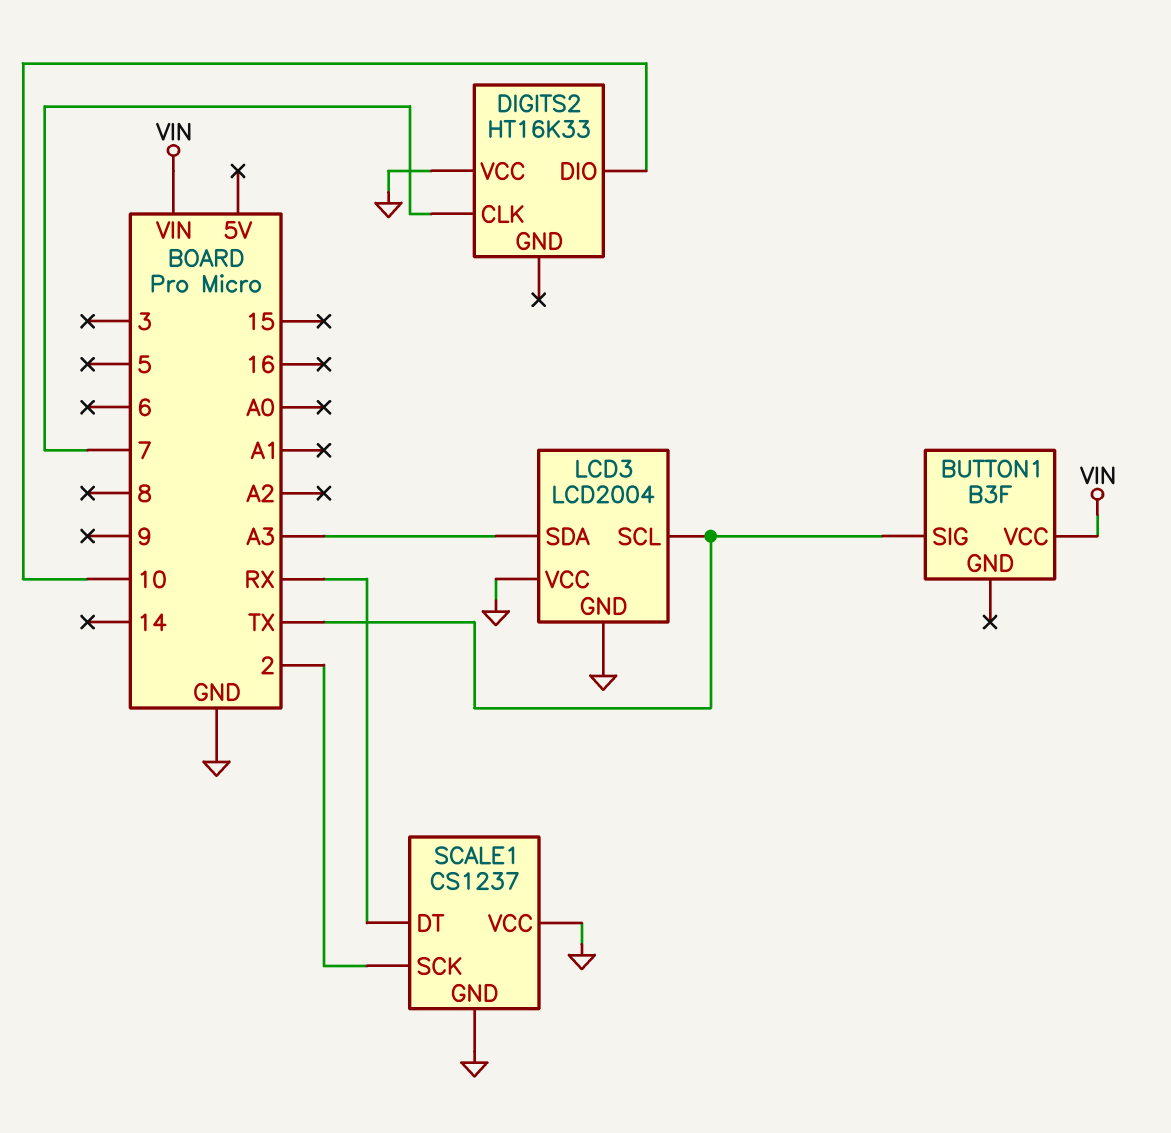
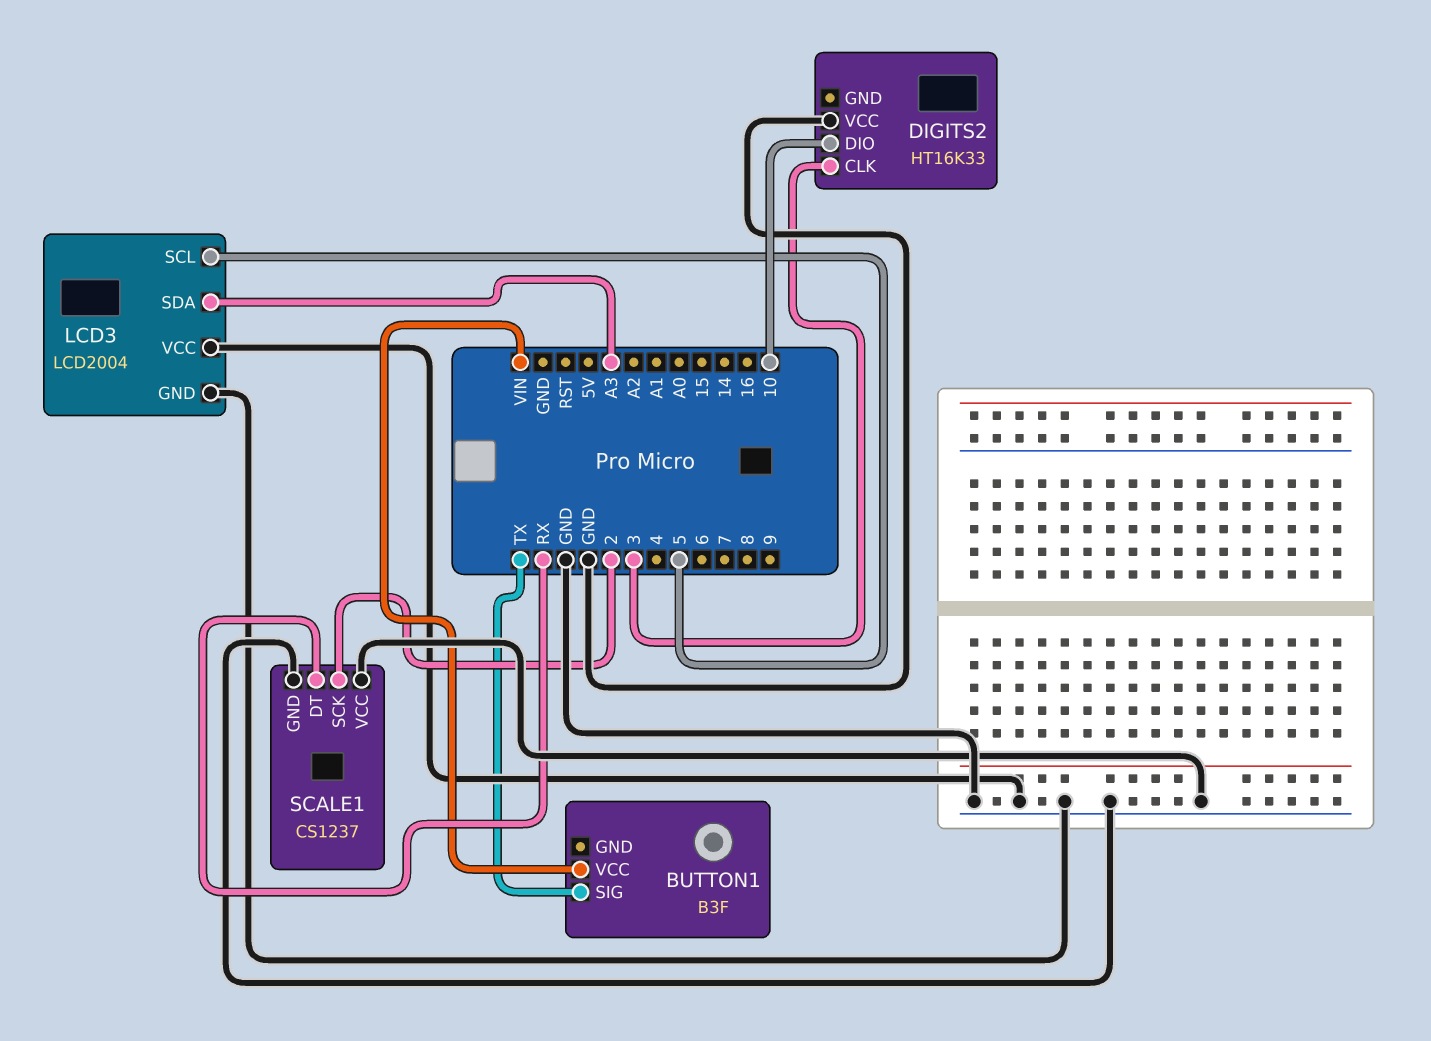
DIGITS2 pin CLK: 7 -> 3
LCD3 pin SCL: TX -> 5

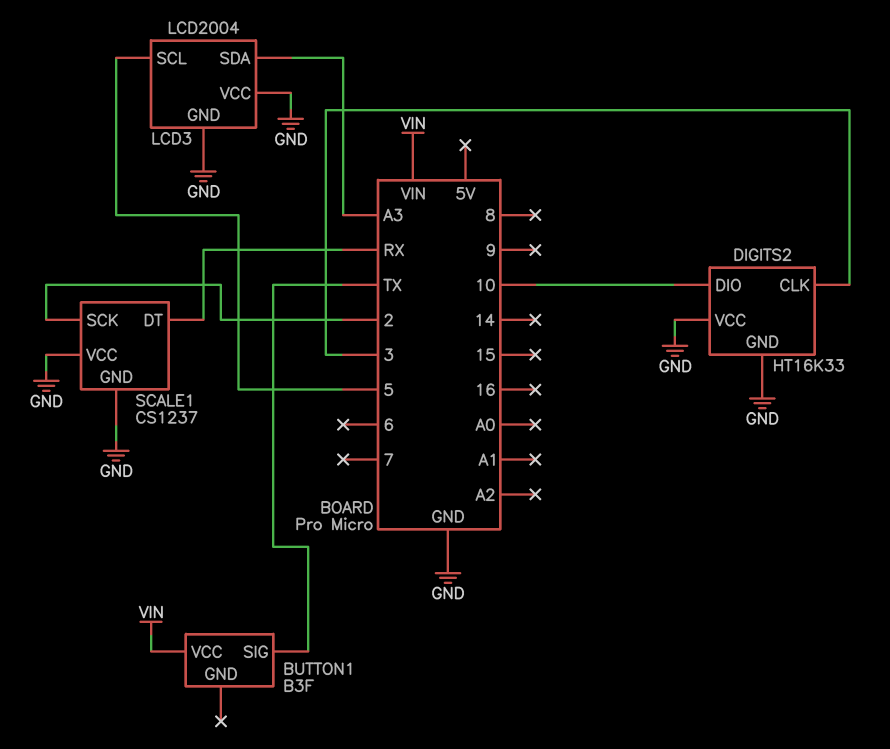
DIGITS2 pin GND: none -> GND

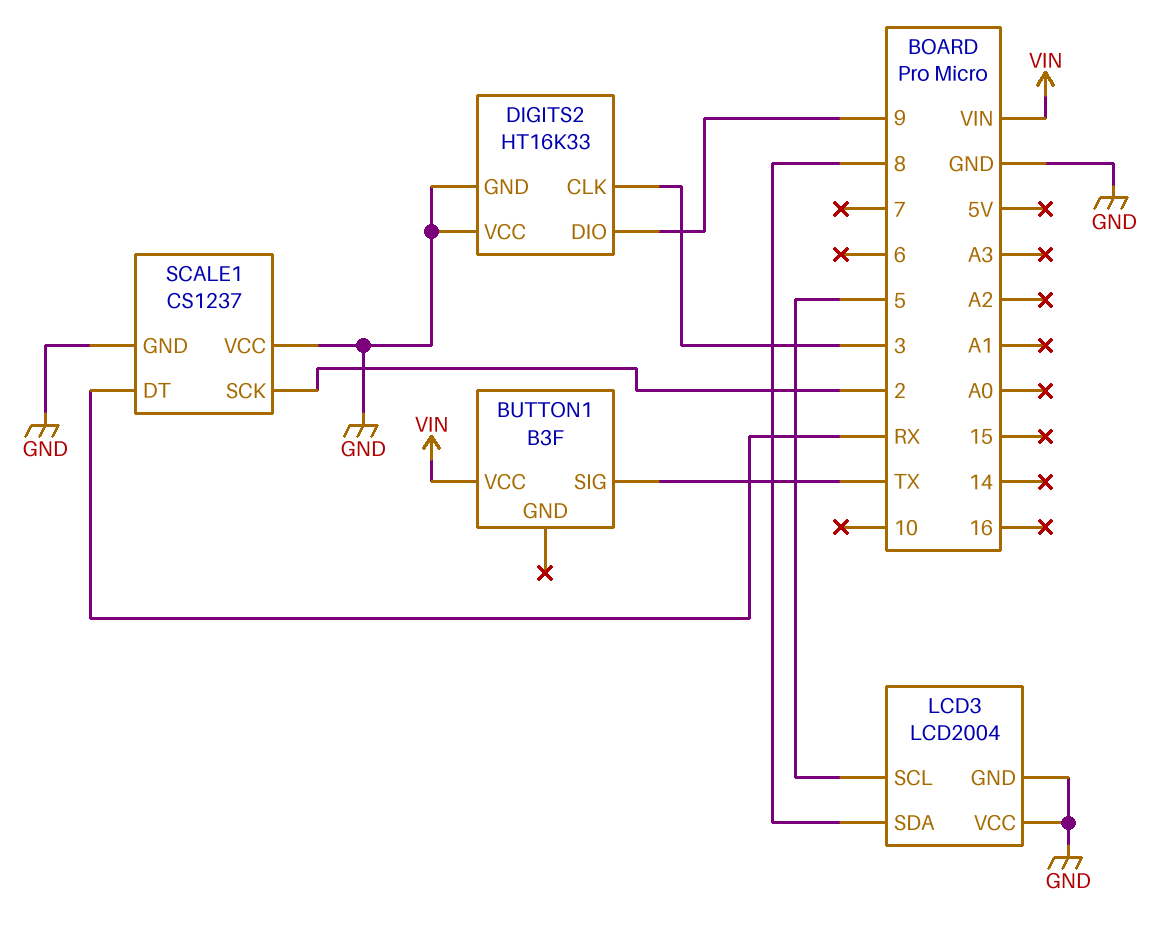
DIGITS2 pin DIO: 10 -> 9
LCD3 pin SDA: A3 -> 8

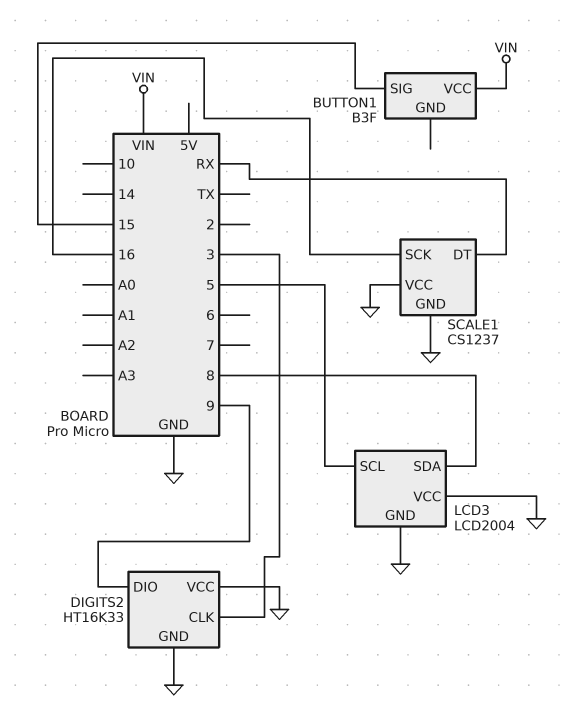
BUTTON1 pin SIG: TX -> 15
SCALE1 pin SCK: 2 -> 16

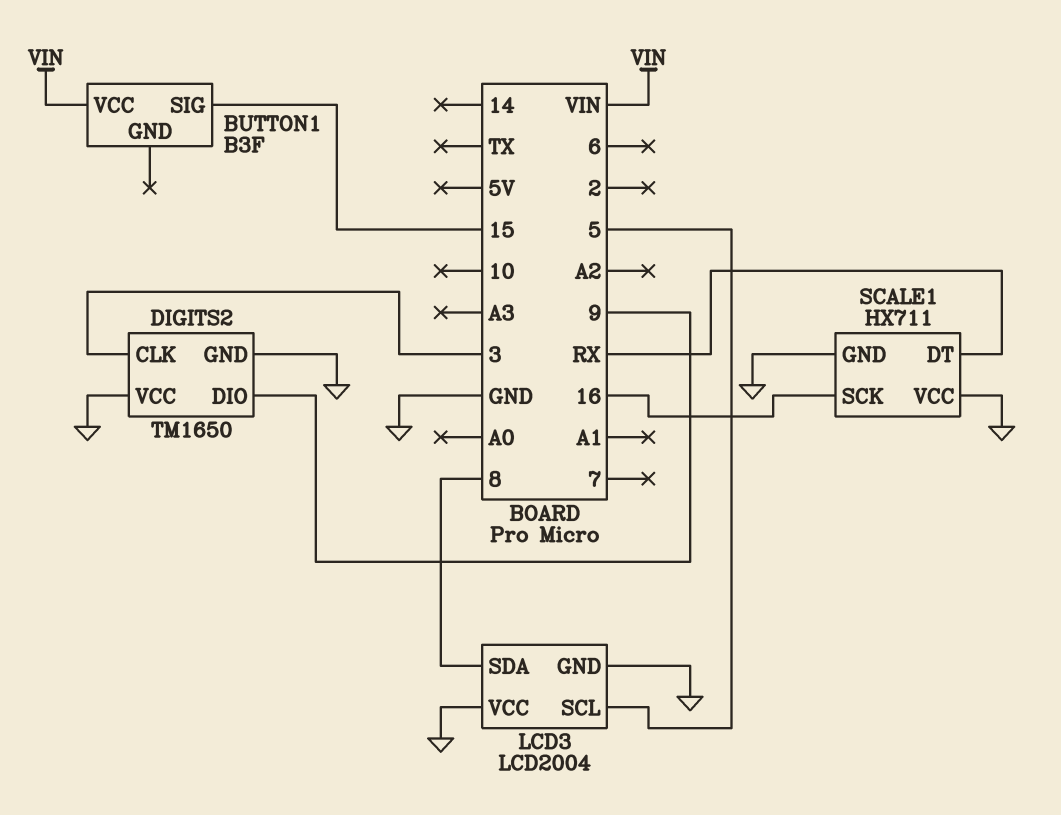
DIGITS2: HT16K33 -> TM1650
SCALE1: CS1237 -> HX711

